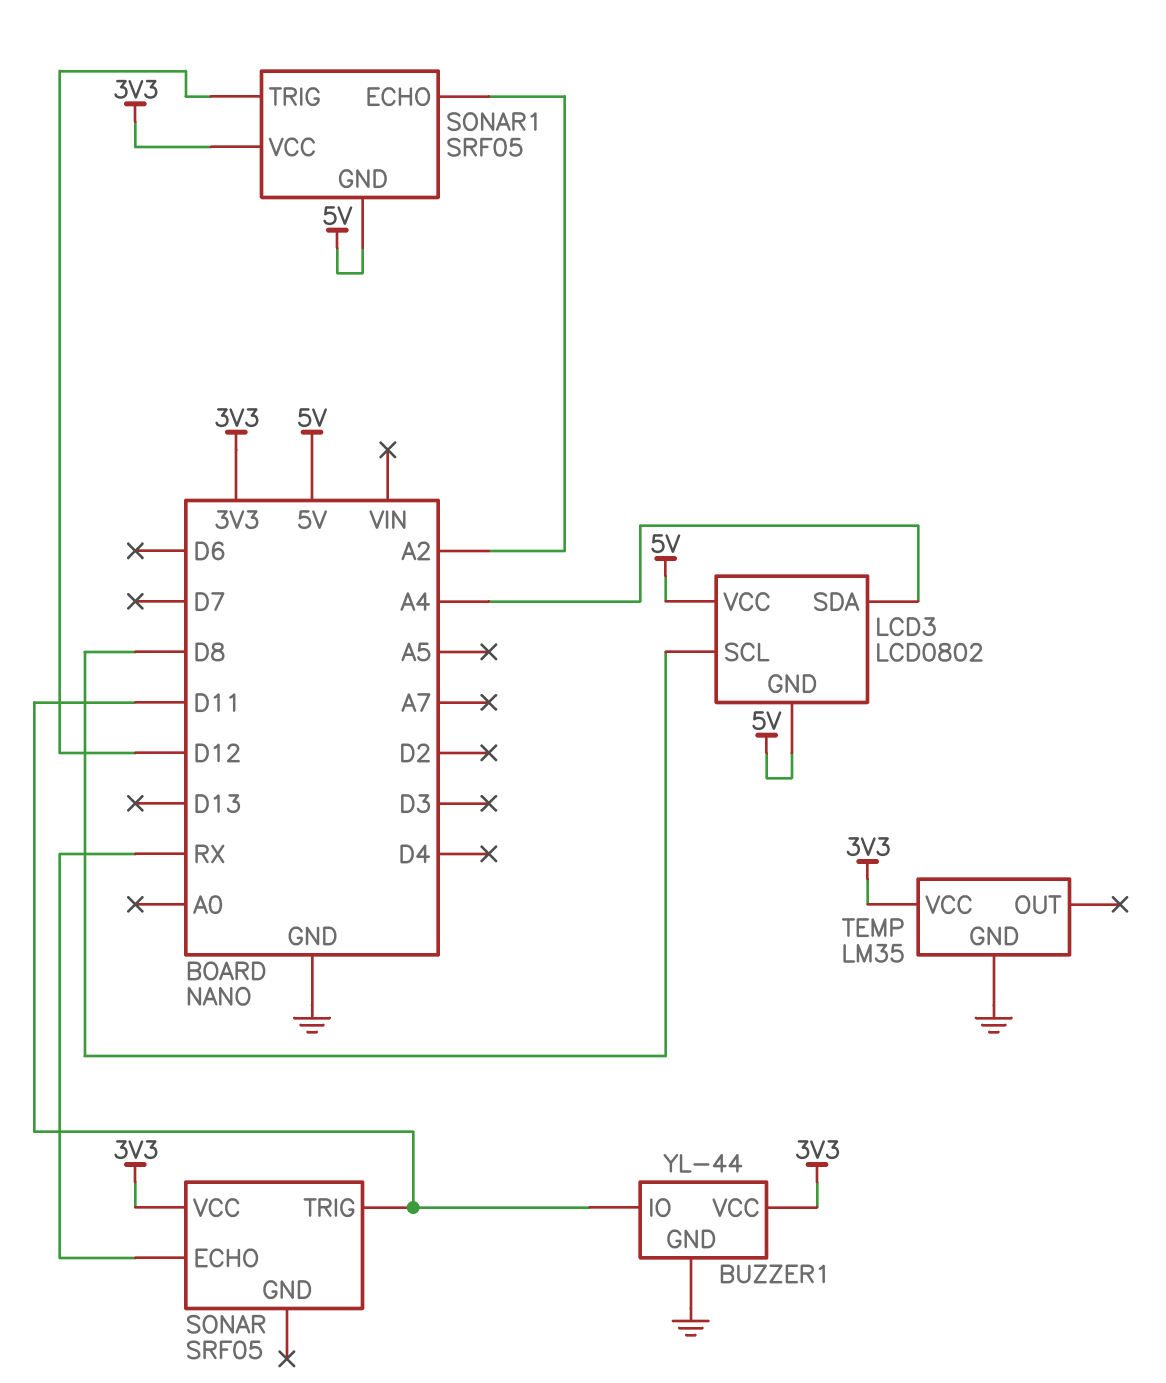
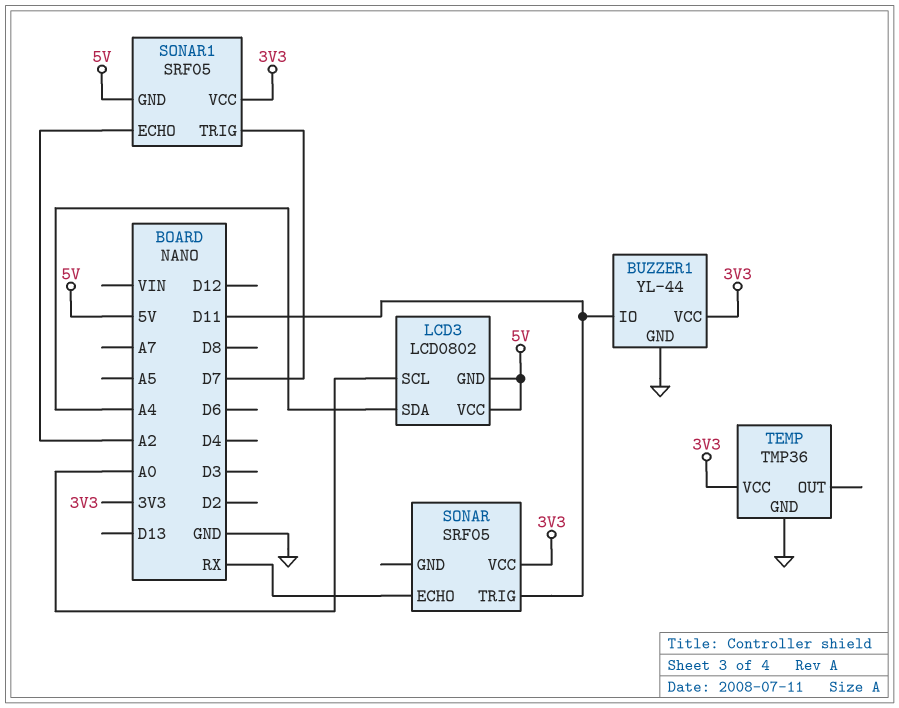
LCD3 pin SCL: D8 -> A0
SONAR1 pin TRIG: D12 -> D7
TEMP: LM35 -> TMP36

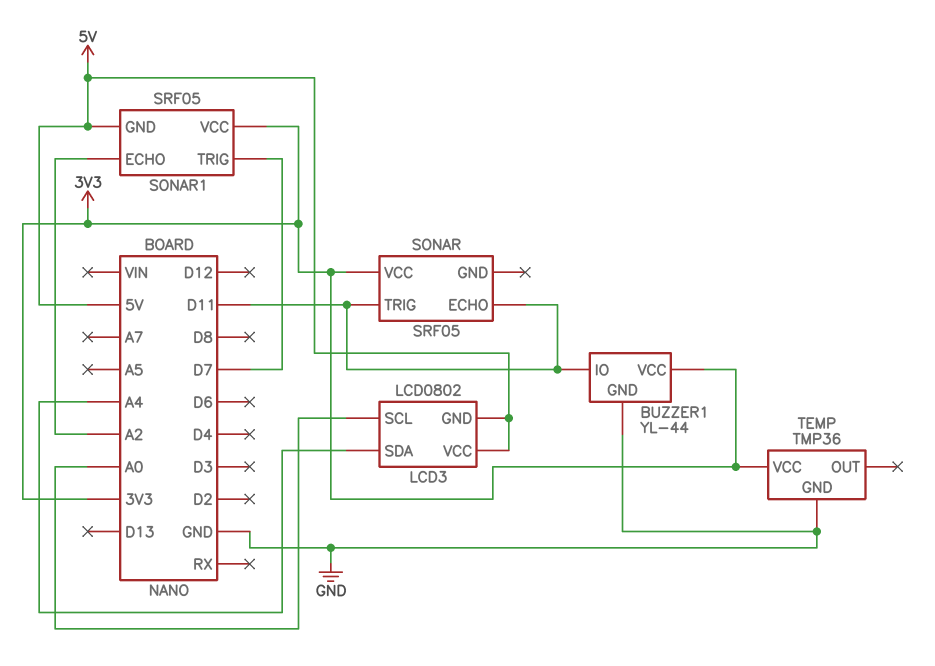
SONAR pin ECHO: RX -> D11

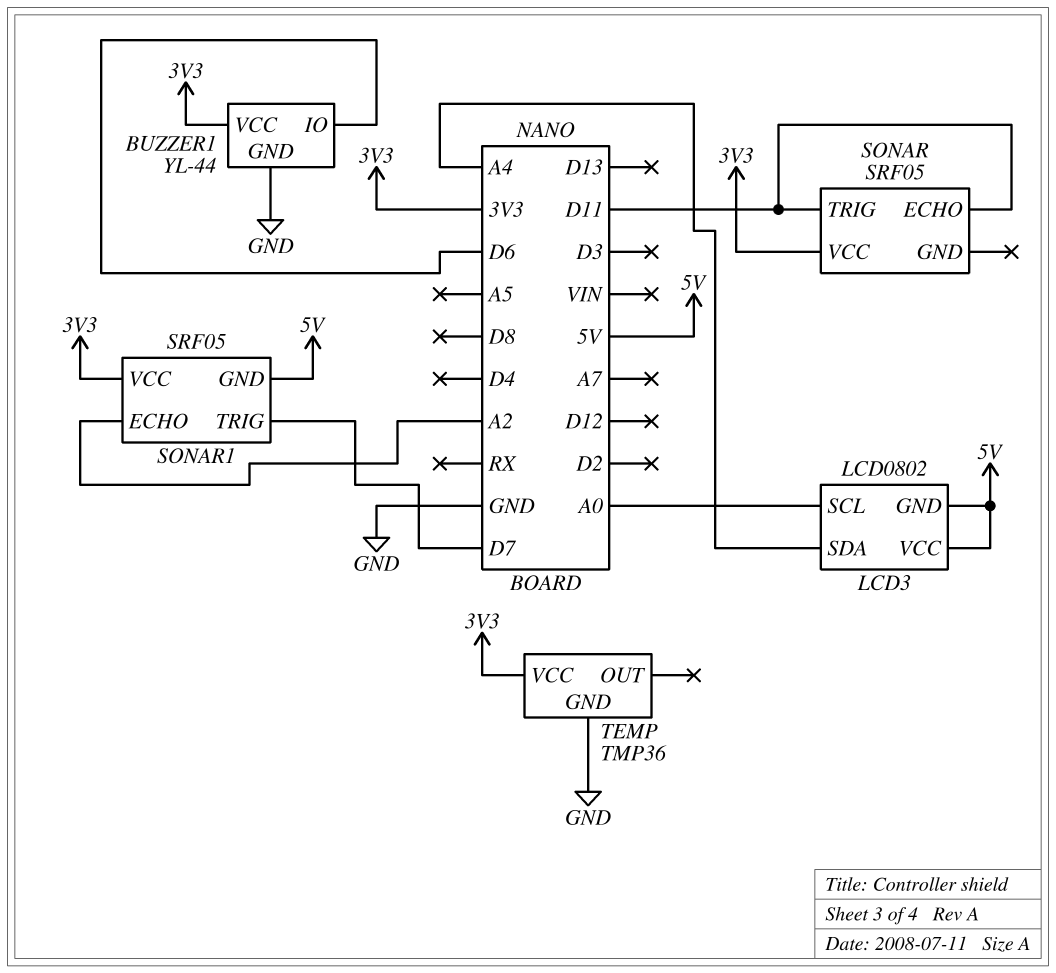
BUZZER1 pin IO: D11 -> D6

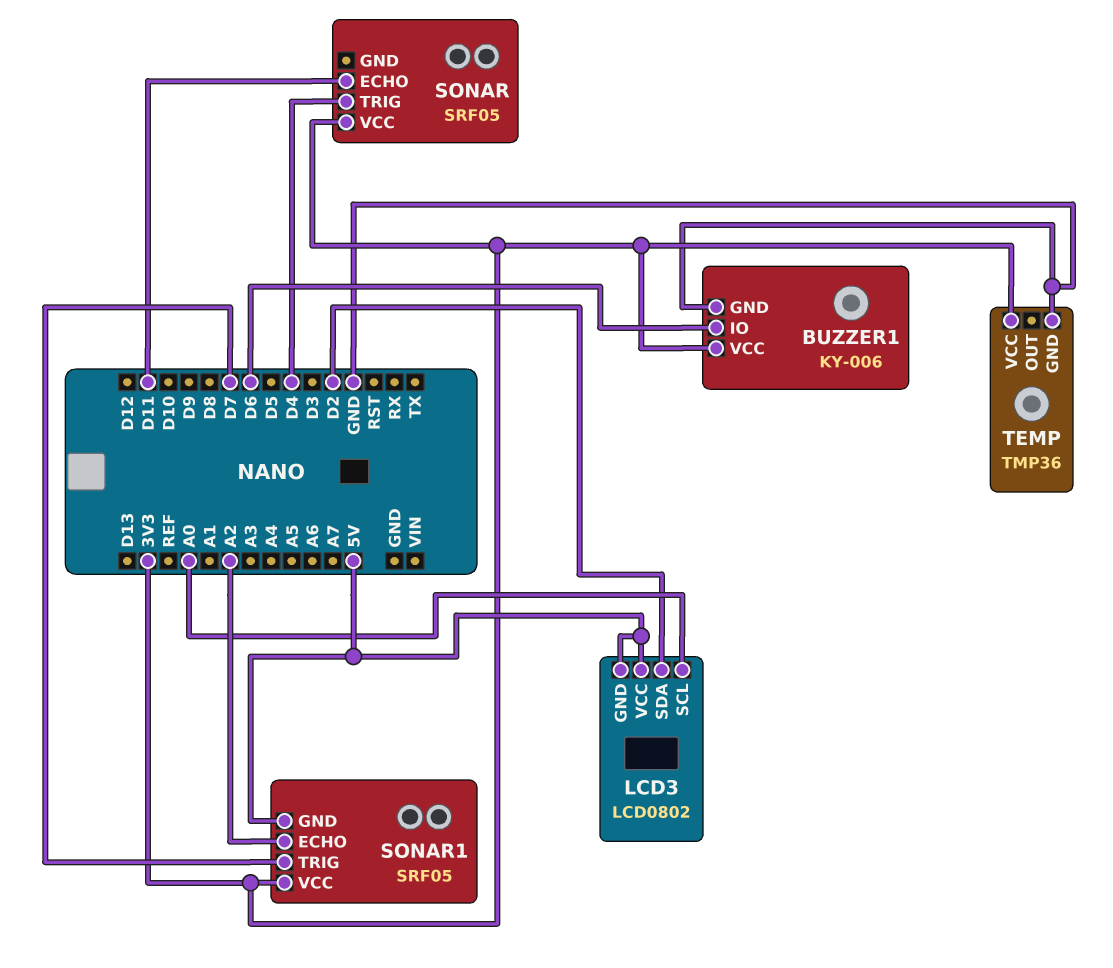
BUZZER1: YL-44 -> KY-006
LCD3 pin SDA: A4 -> D2
SONAR pin TRIG: D11 -> D4

